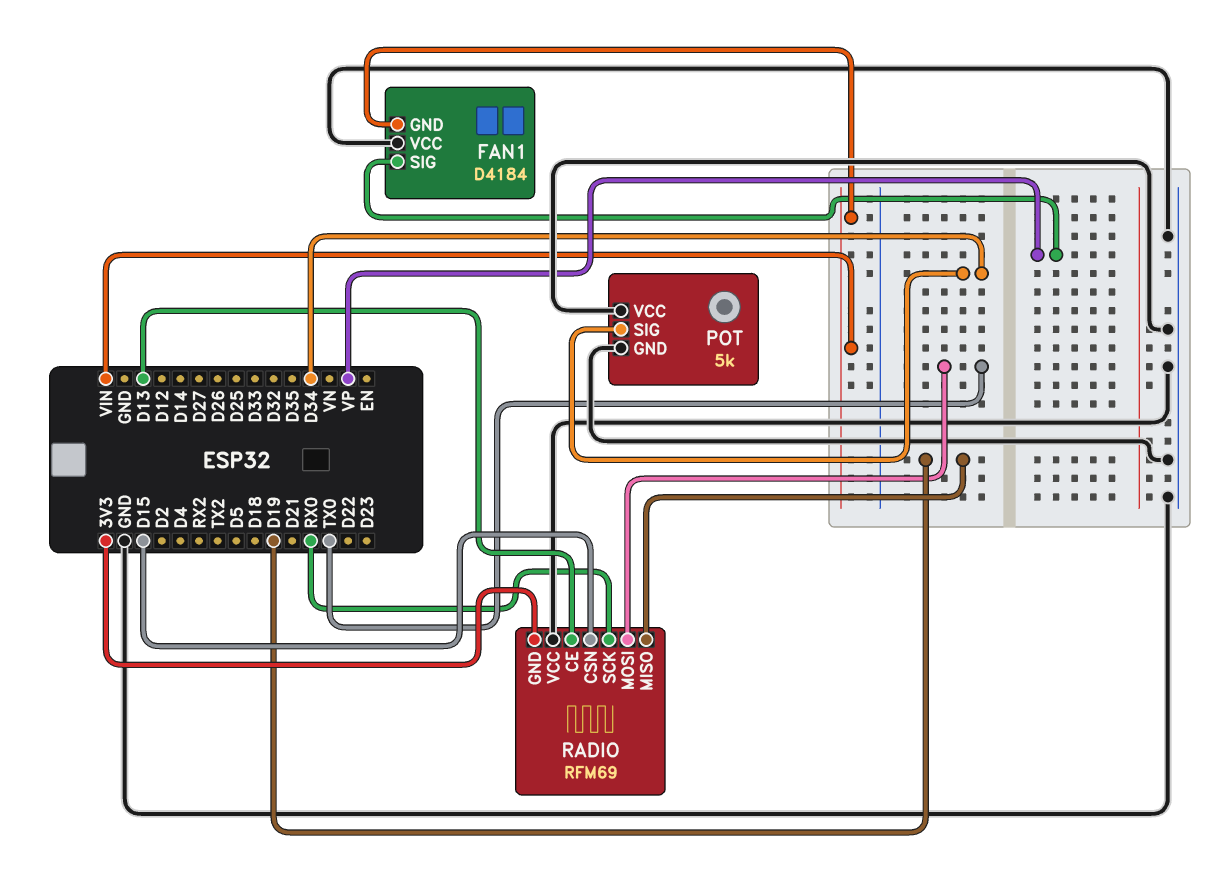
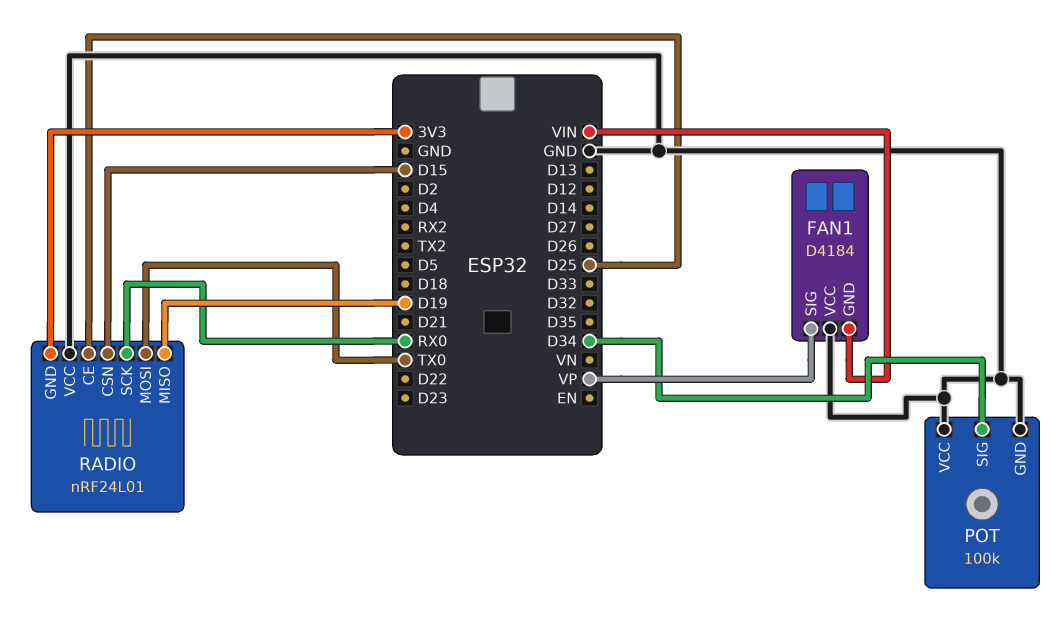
POT: 5k -> 100k
RADIO: RFM69 -> nRF24L01
RADIO pin CE: D13 -> D25

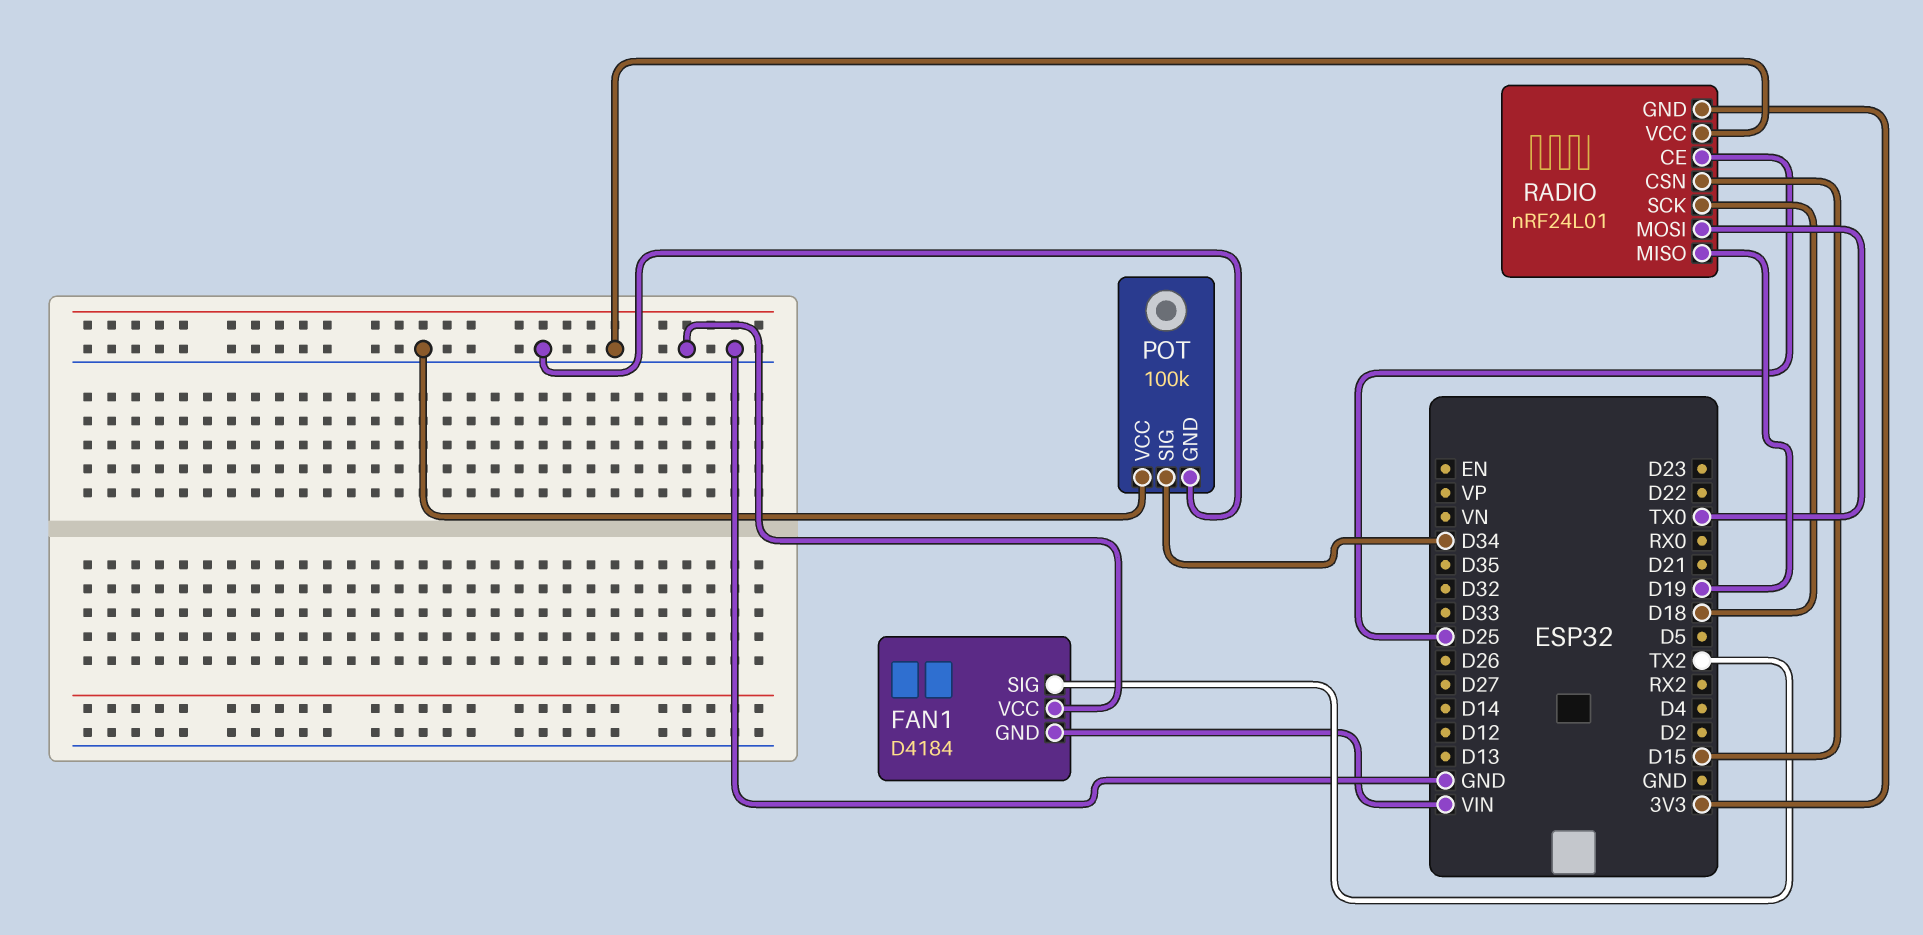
FAN1 pin SIG: VP -> TX2
RADIO pin SCK: RX0 -> D18

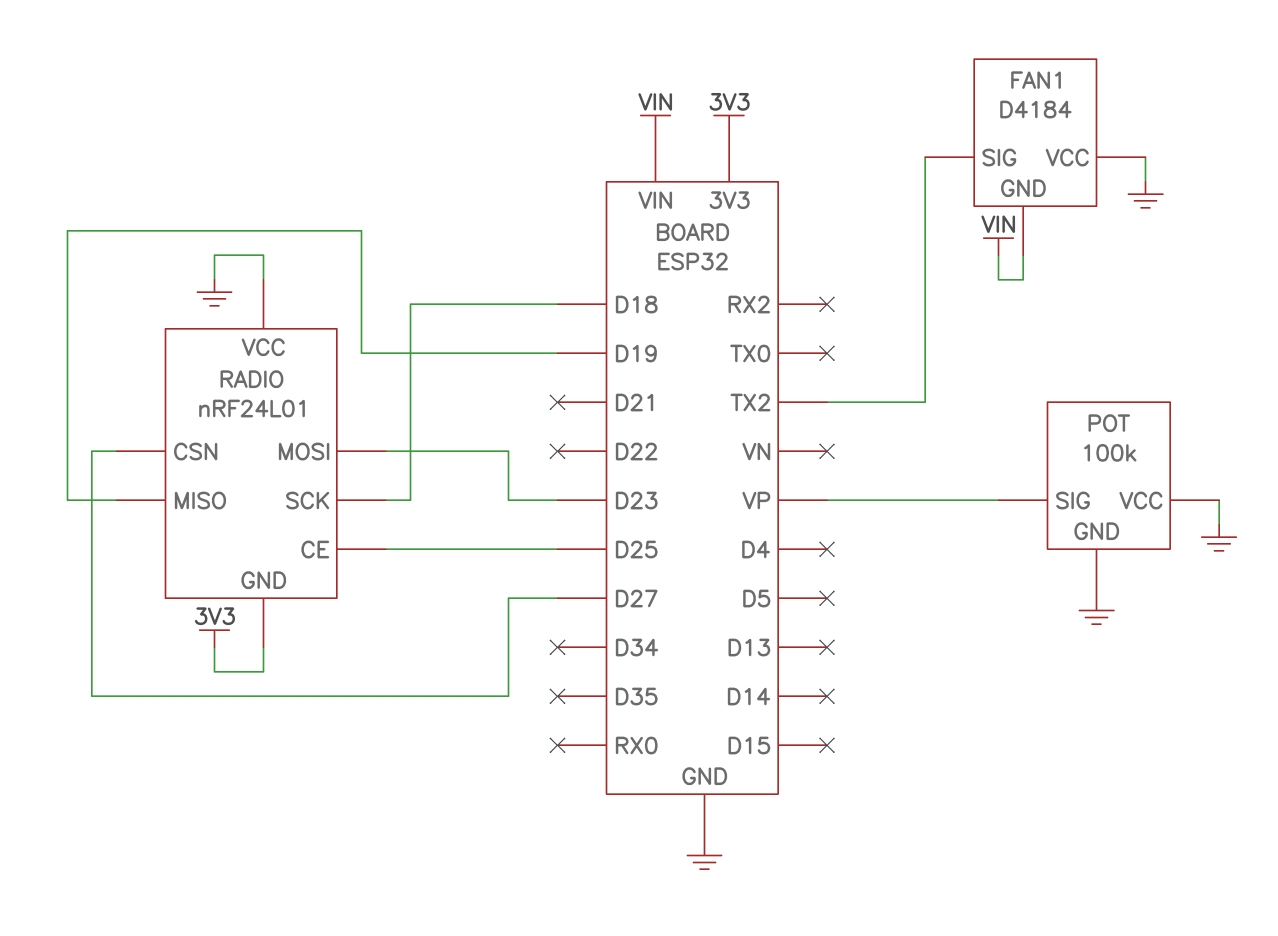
POT pin SIG: D34 -> VP
RADIO pin CSN: D15 -> D27
RADIO pin MOSI: TX0 -> D23

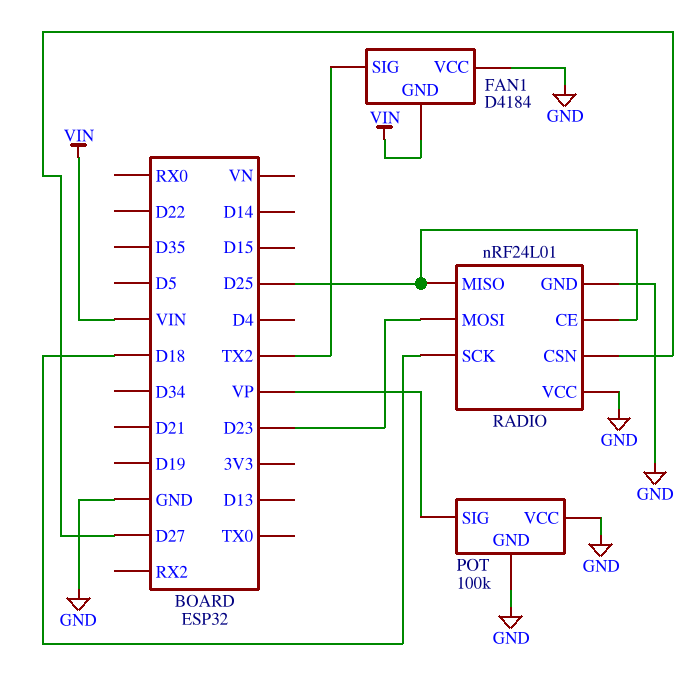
RADIO pin GND: 3V3 -> GND
RADIO pin MISO: D19 -> D25

